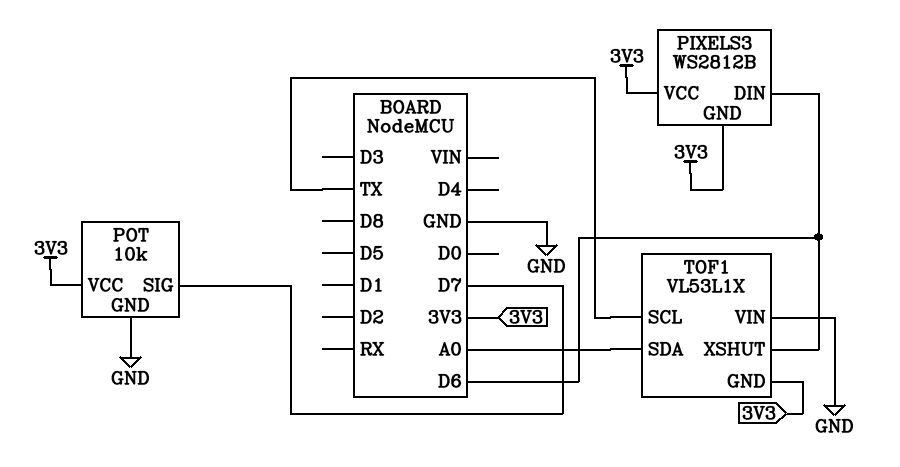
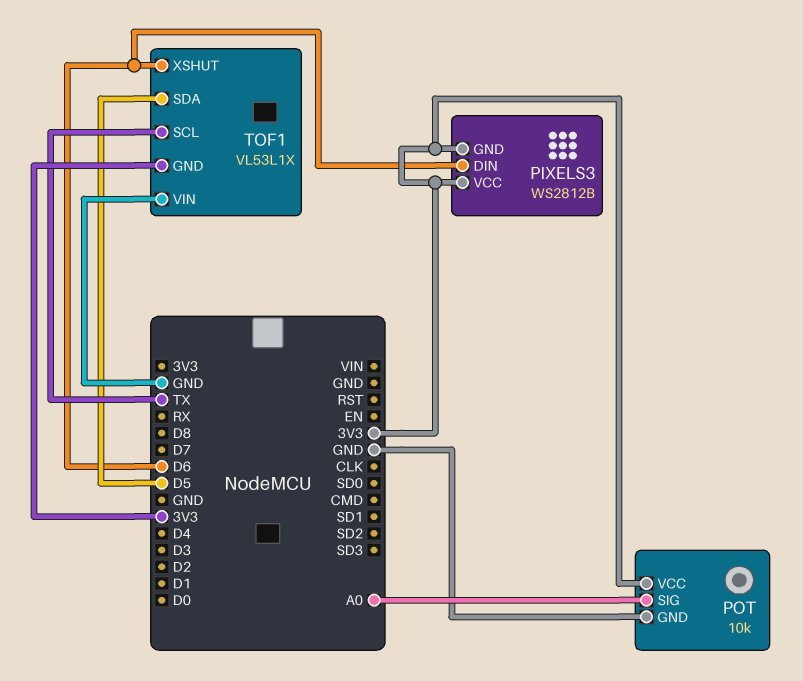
POT pin SIG: D7 -> A0
TOF1 pin SDA: A0 -> D5

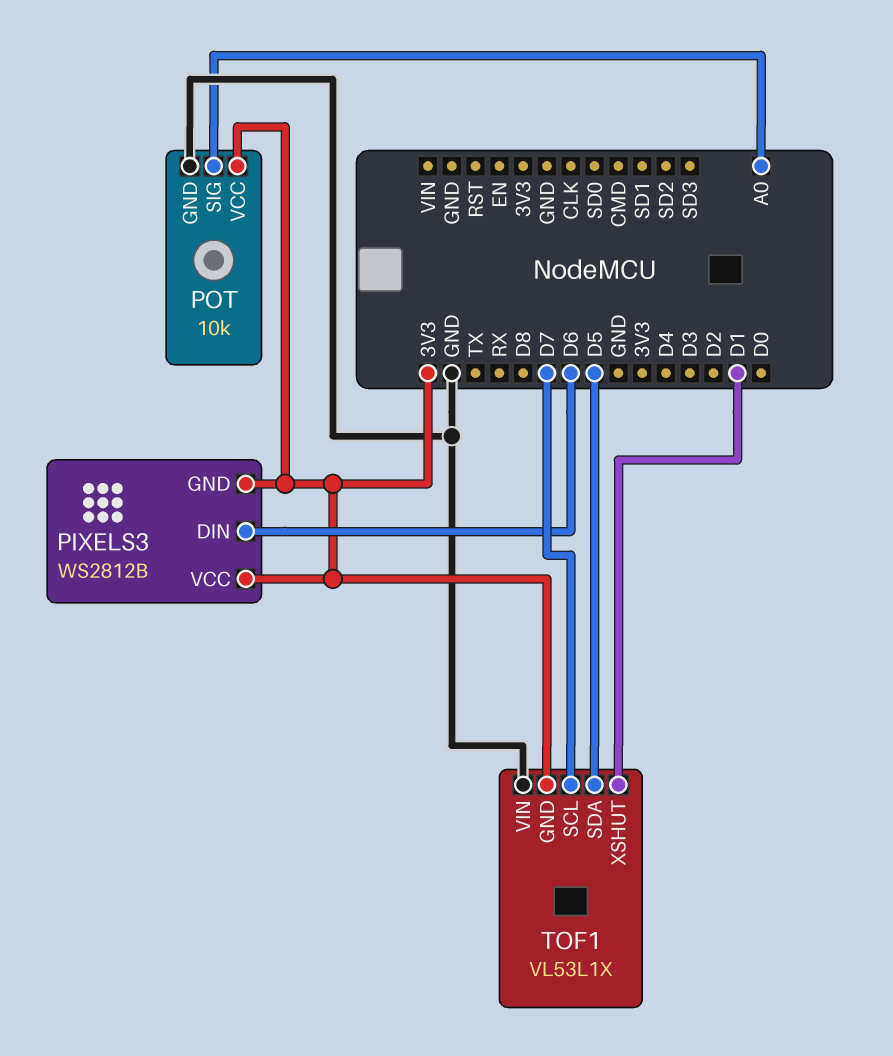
TOF1 pin SCL: TX -> D7
TOF1 pin XSHUT: D6 -> D1

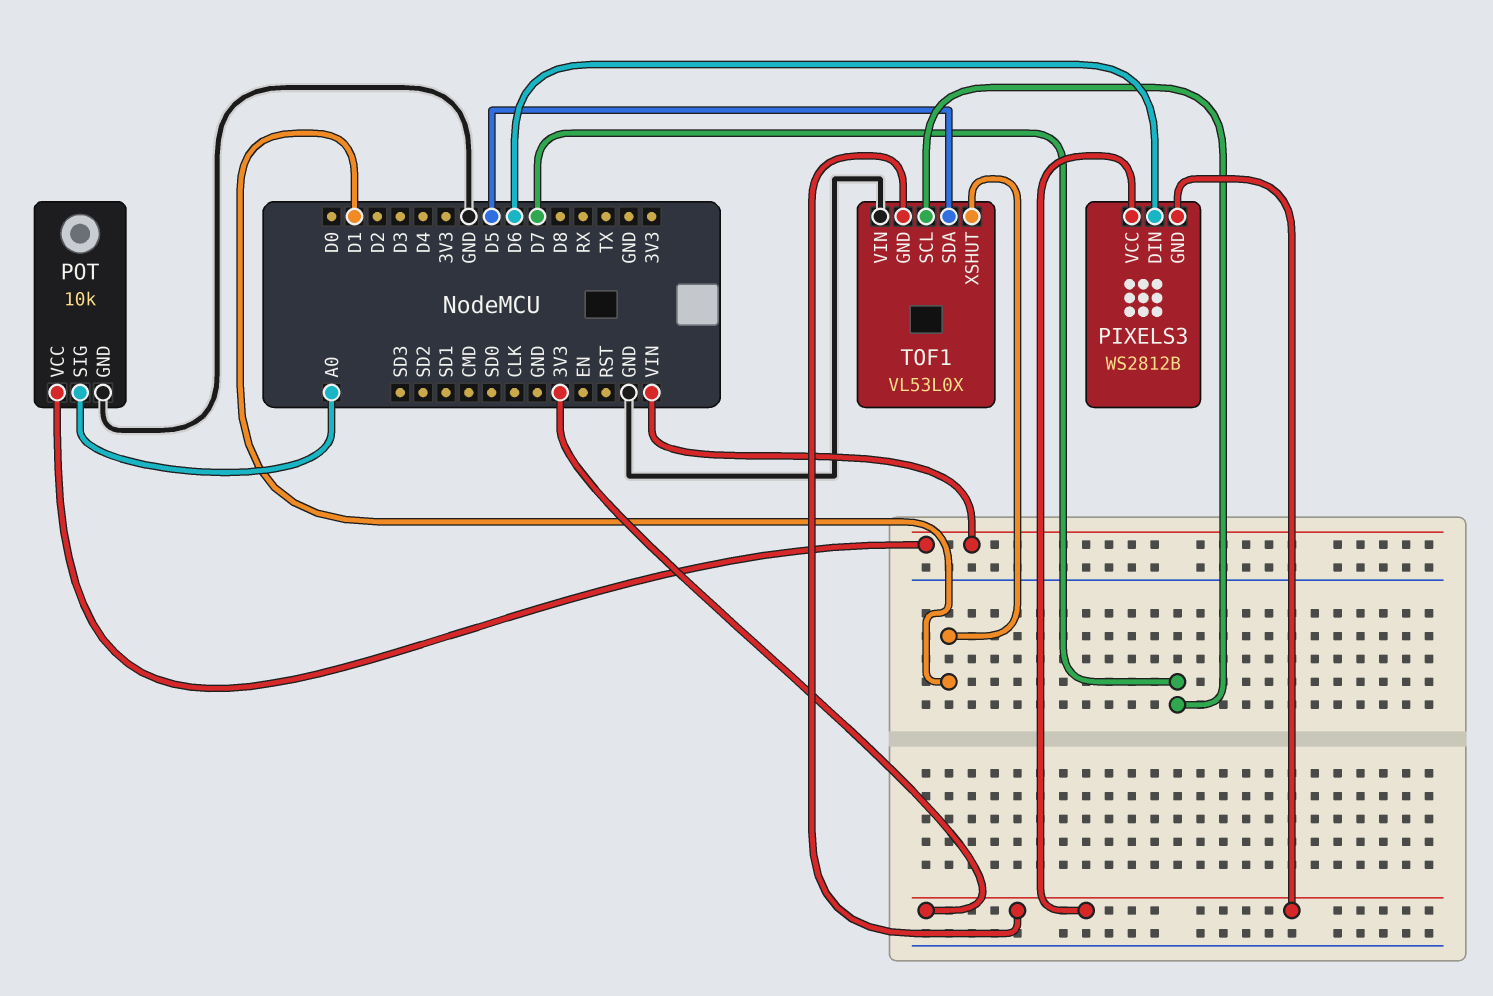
POT pin VCC: 3V3 -> VIN
TOF1: VL53L1X -> VL53L0X

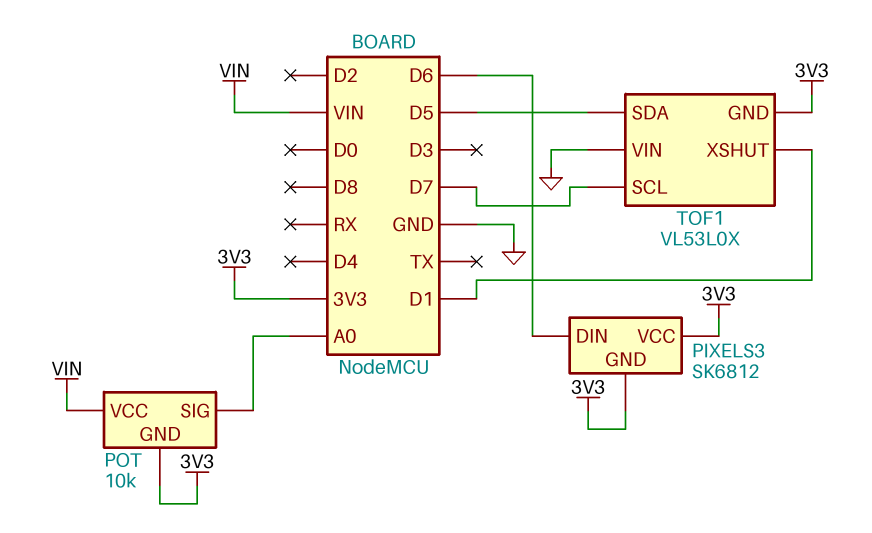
PIXELS3: WS2812B -> SK6812
POT pin GND: GND -> 3V3

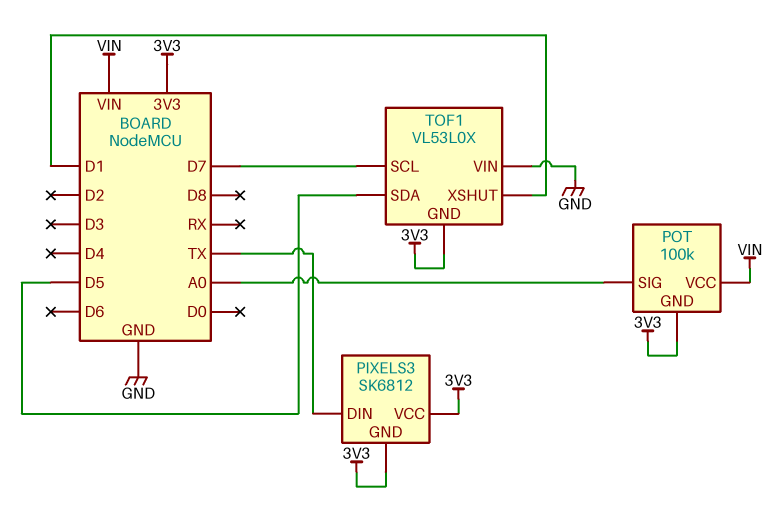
PIXELS3 pin DIN: D6 -> TX
POT: 10k -> 100k

